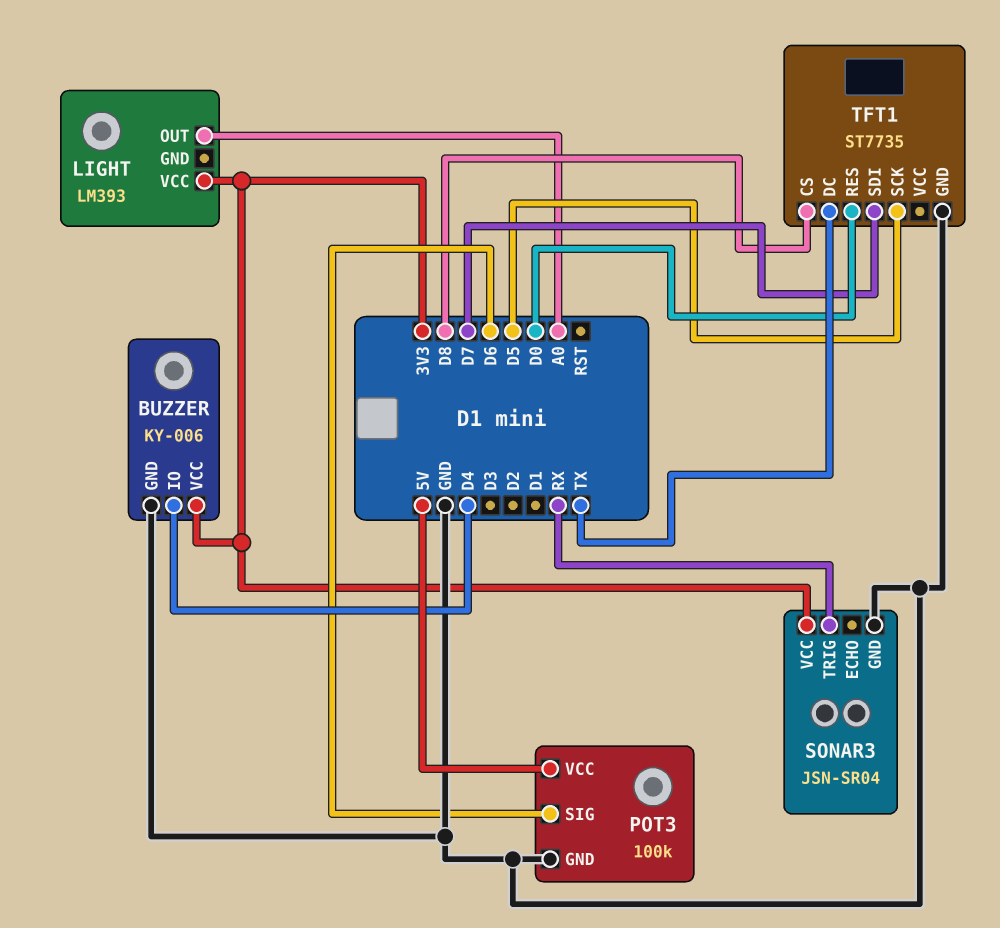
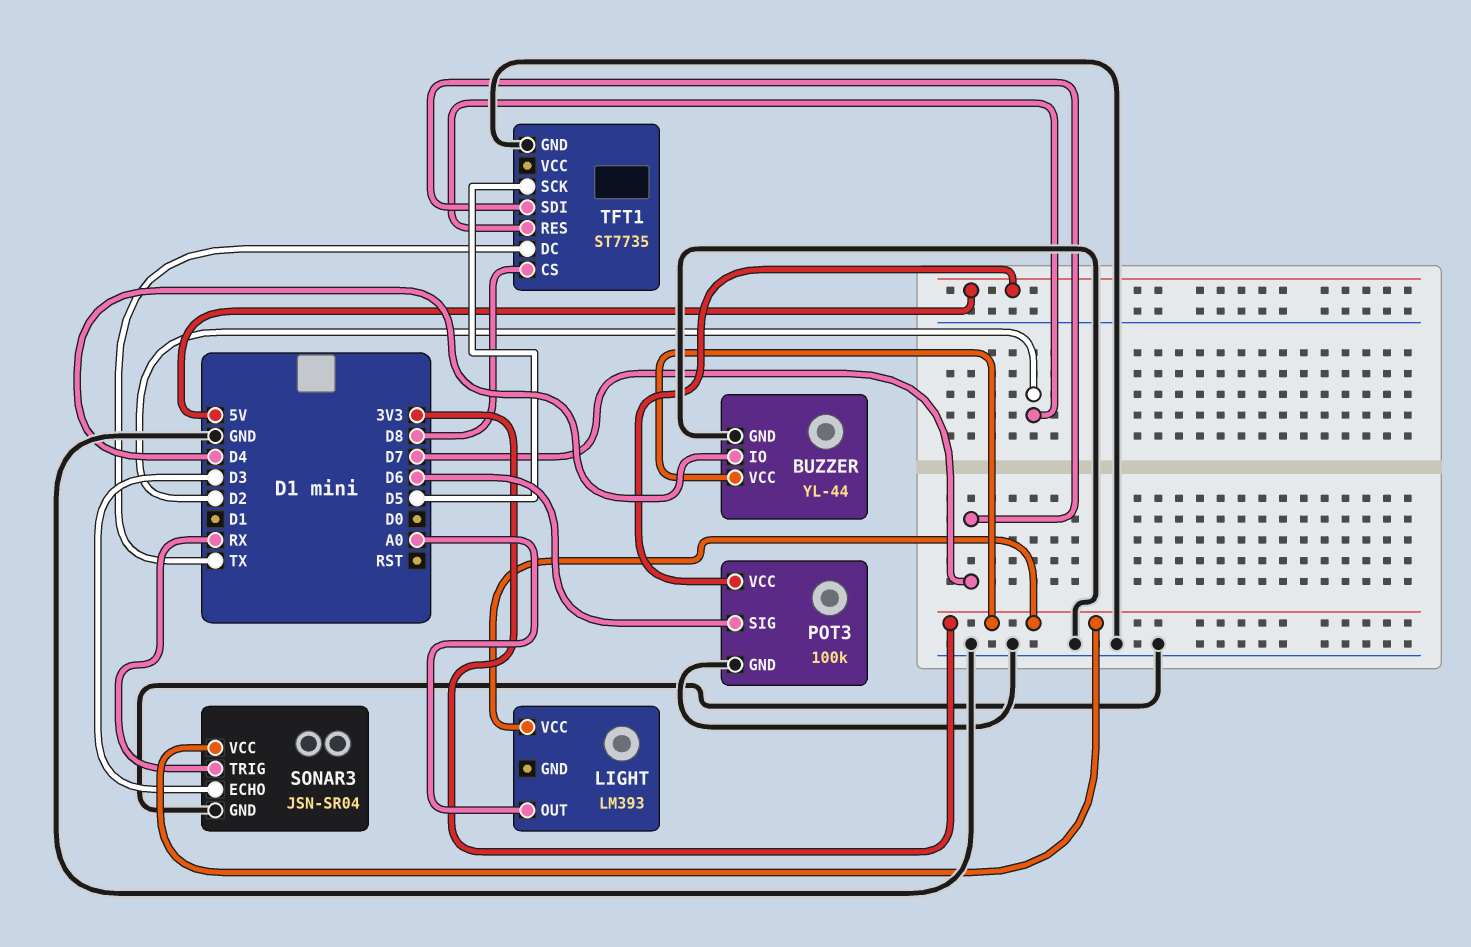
BUZZER: KY-006 -> YL-44
SONAR3 pin ECHO: none -> D3
TFT1 pin RES: D0 -> D2

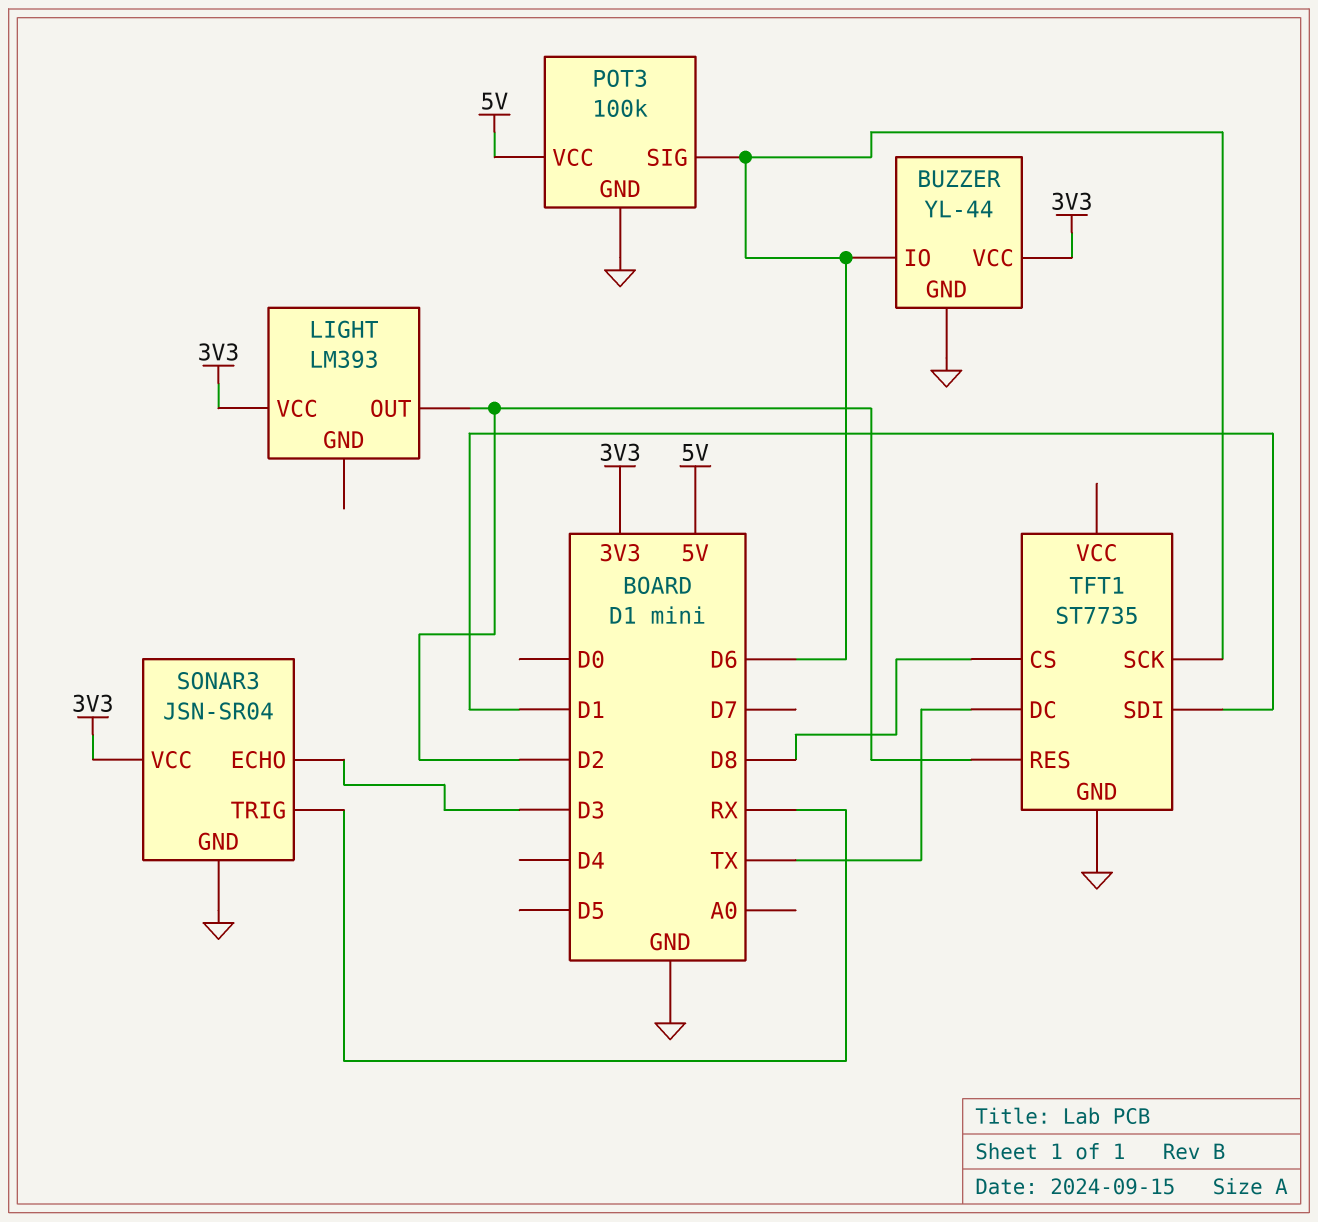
BUZZER pin IO: D4 -> D6
LIGHT pin OUT: A0 -> D2
TFT1 pin SCK: D5 -> D6
TFT1 pin SDI: D7 -> D1

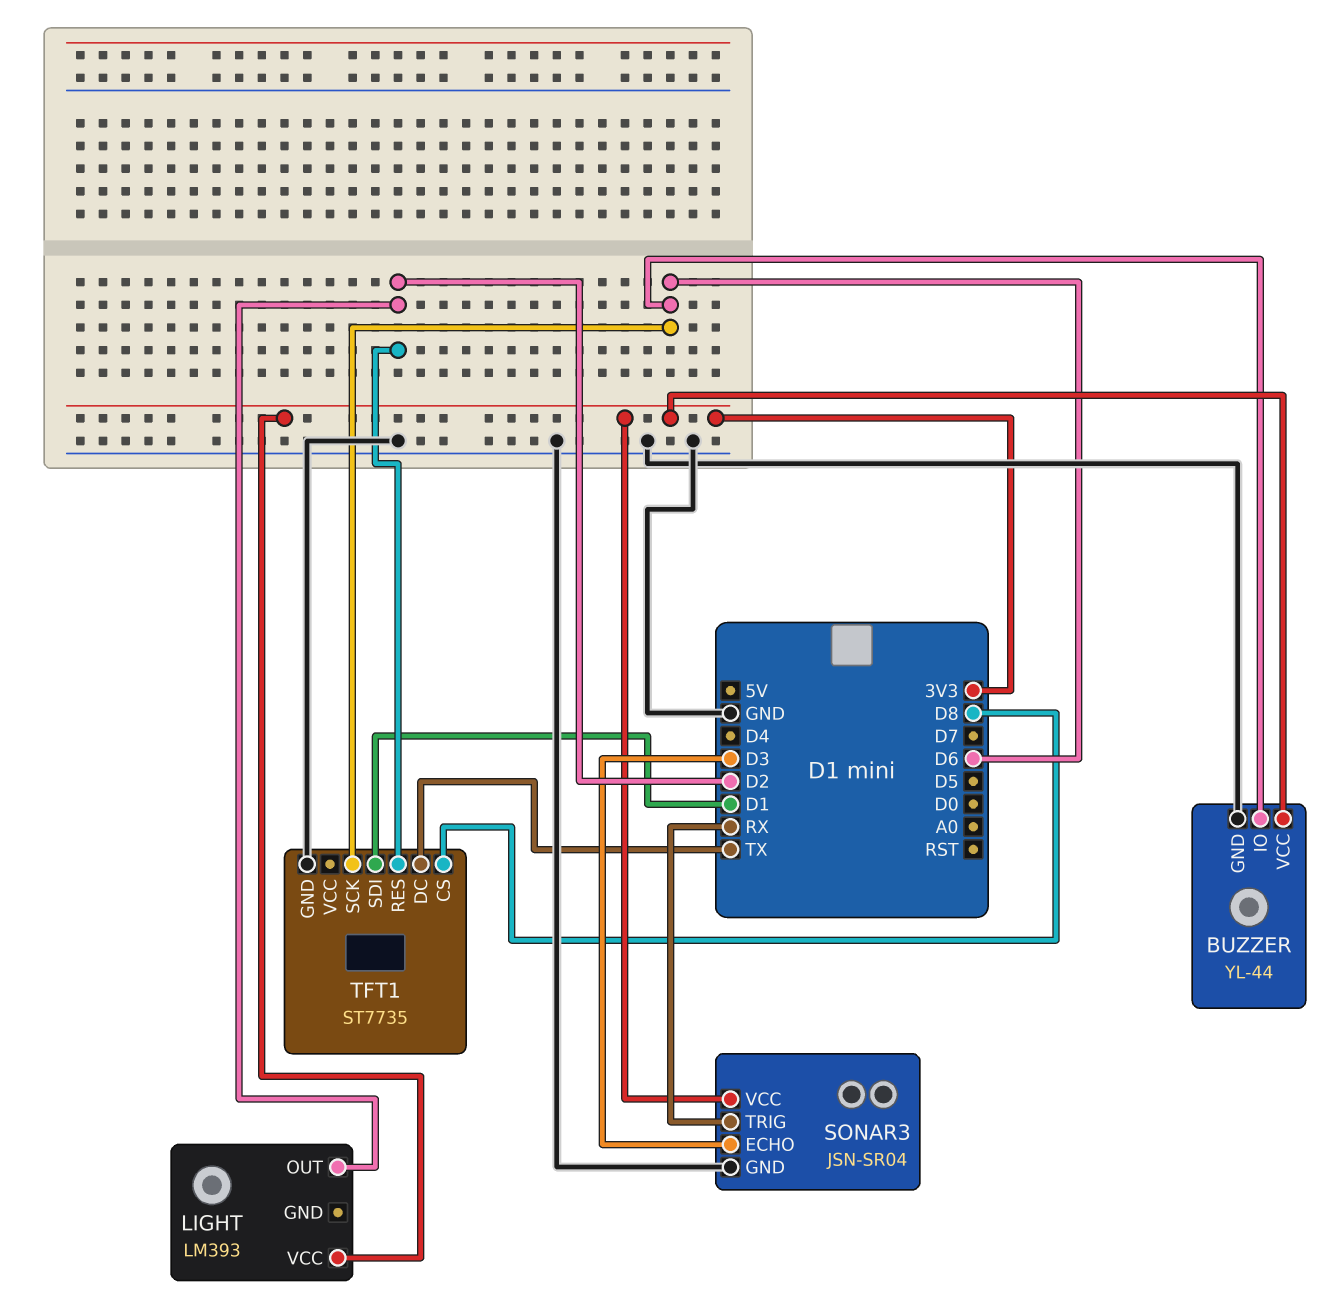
POT3: 100k -> none
POT3 pin GND: GND -> none
POT3 pin SIG: D6 -> none
POT3 pin VCC: 5V -> none

